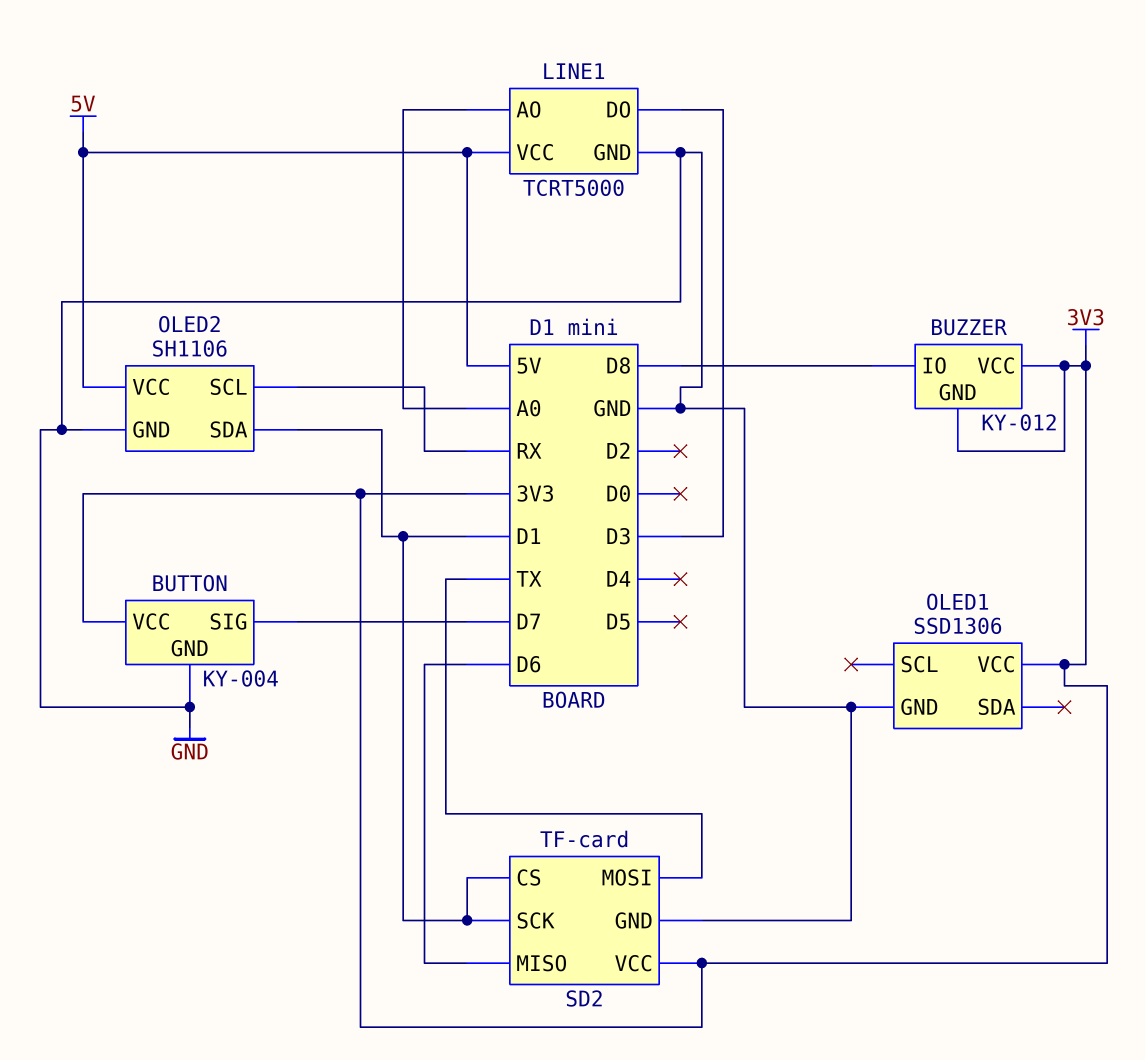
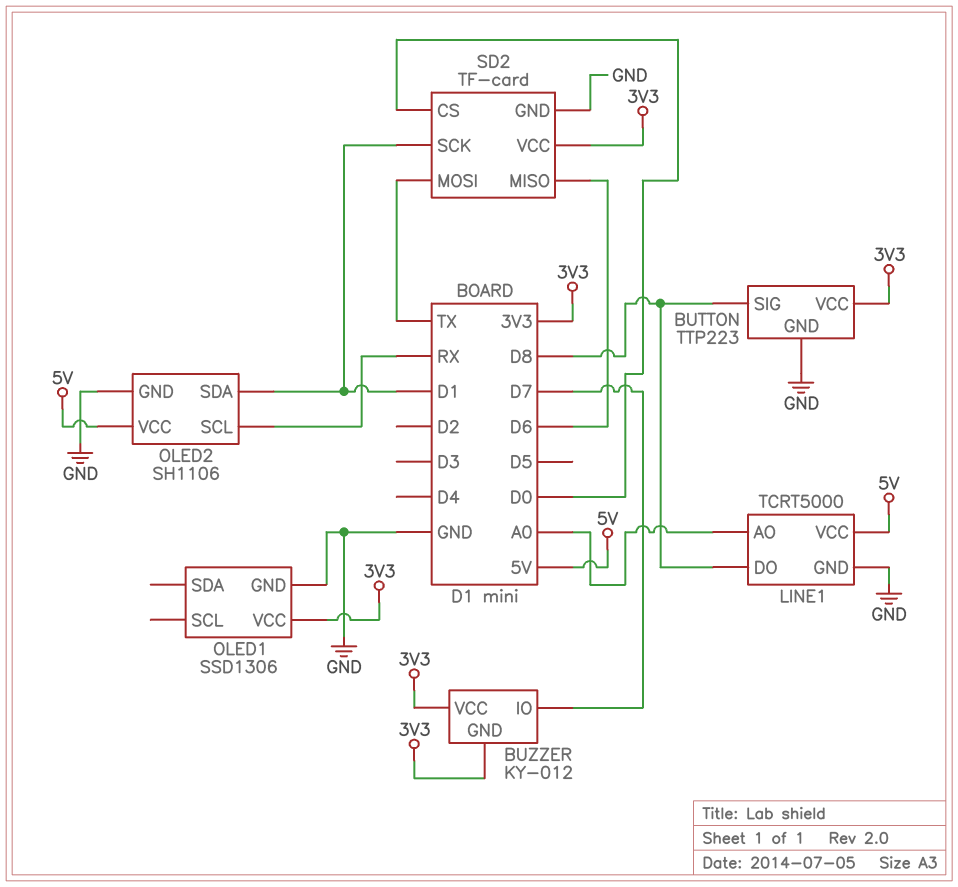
BUTTON: KY-004 -> TTP223
BUTTON pin SIG: D7 -> D8
BUZZER pin IO: D8 -> D7
LINE1 pin DO: D3 -> D8
SD2 pin CS: D1 -> D0

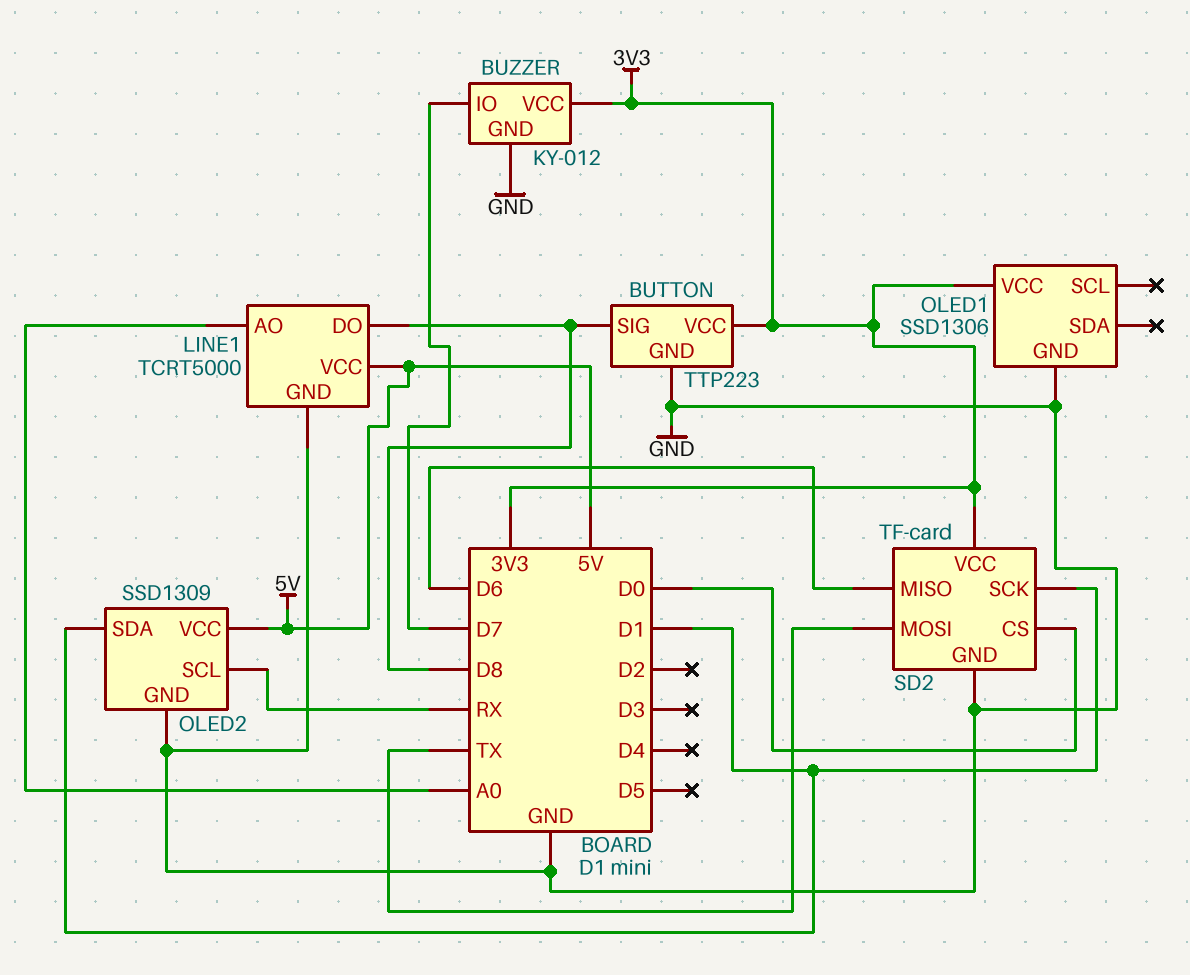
BUZZER pin GND: 3V3 -> GND
OLED2: SH1106 -> SSD1309

